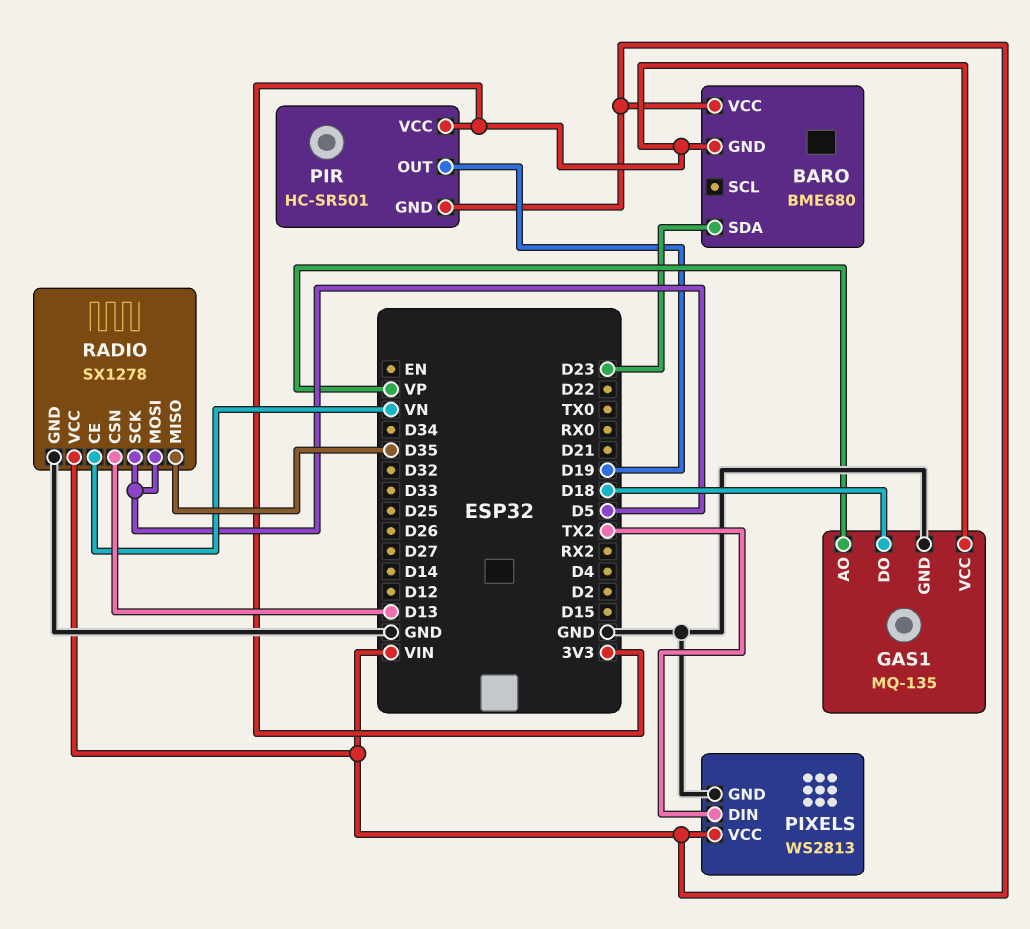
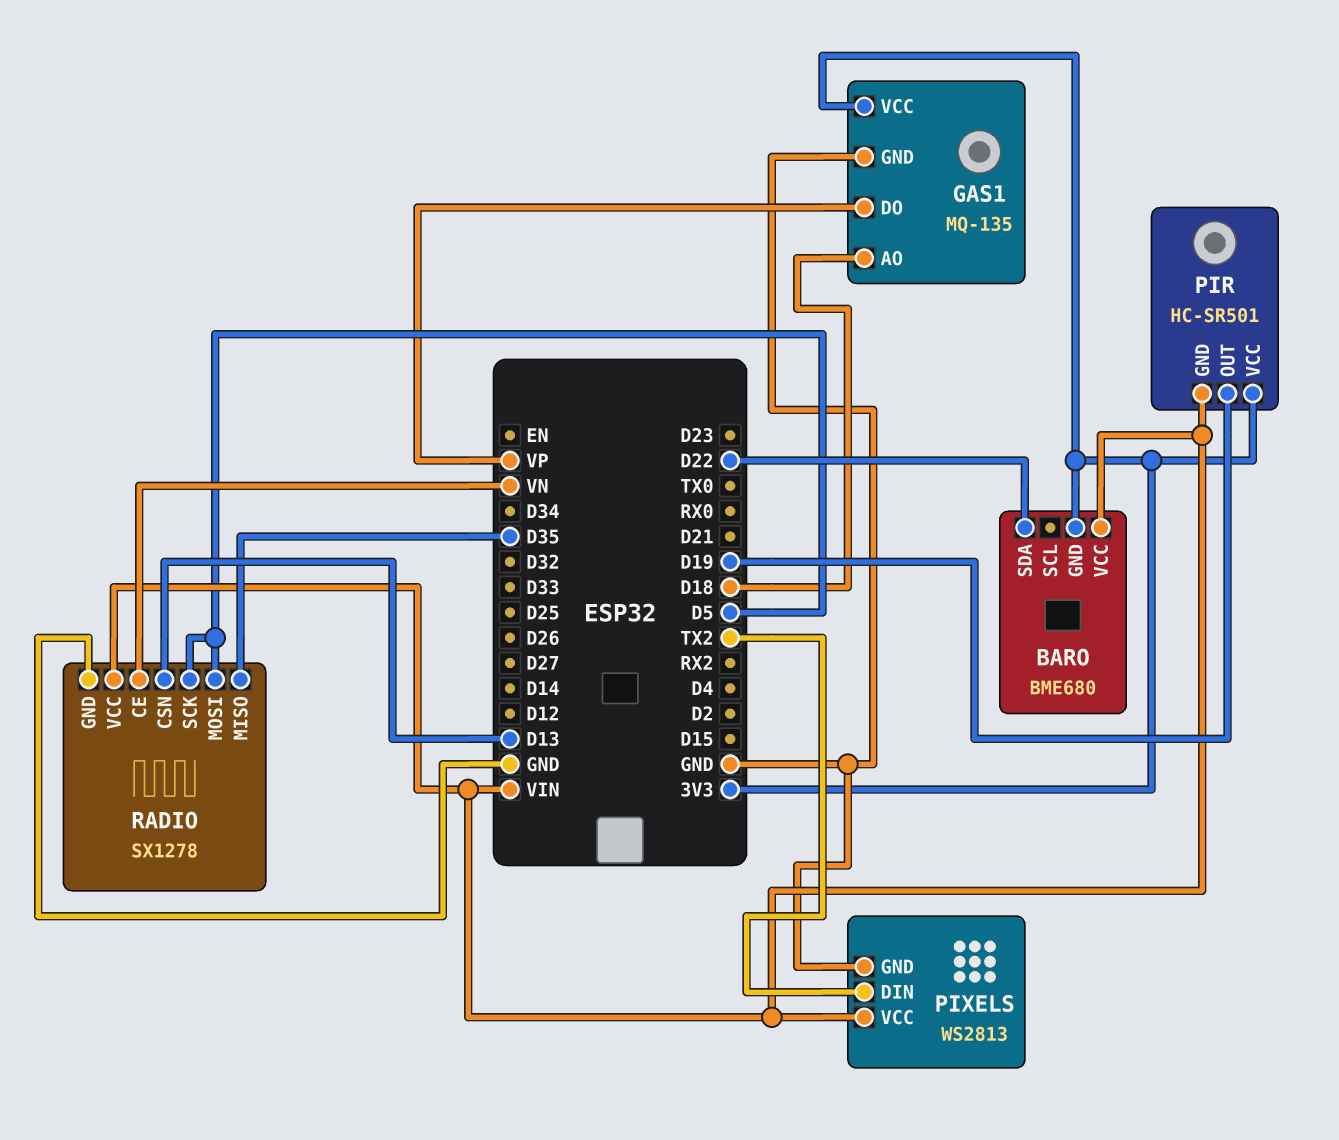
BARO pin SDA: D23 -> D22
GAS1 pin AO: VP -> D18
GAS1 pin DO: D18 -> VP

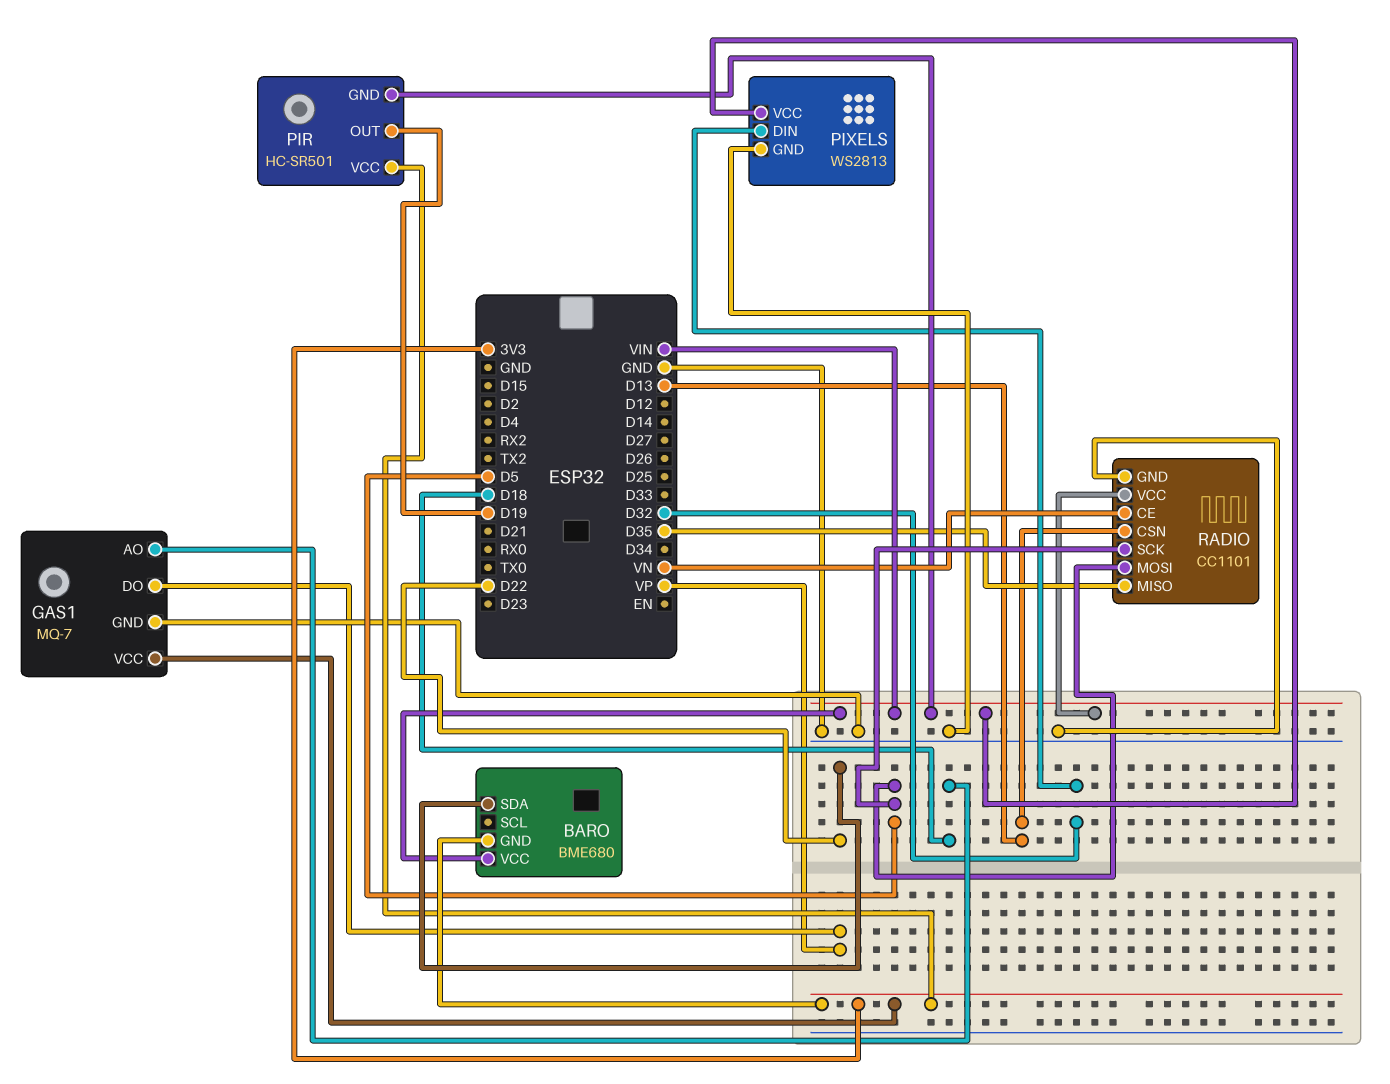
GAS1: MQ-135 -> MQ-7
PIXELS pin DIN: TX2 -> D32
RADIO: SX1278 -> CC1101

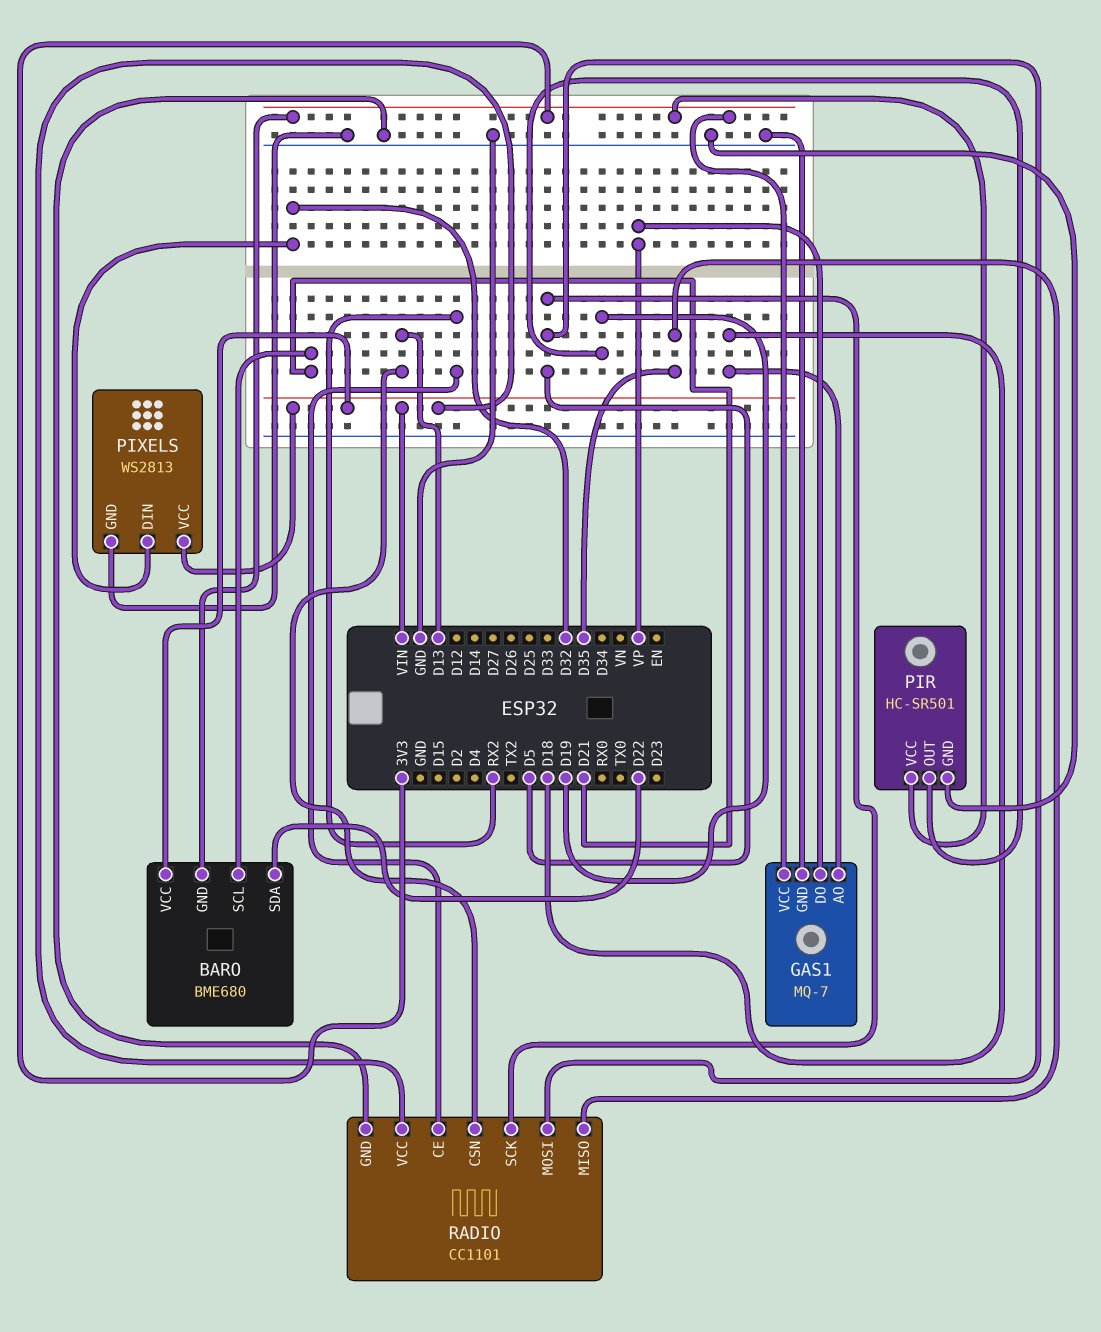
BARO pin SCL: none -> D21
PIR pin GND: VIN -> GND
RADIO pin CE: VN -> RX2

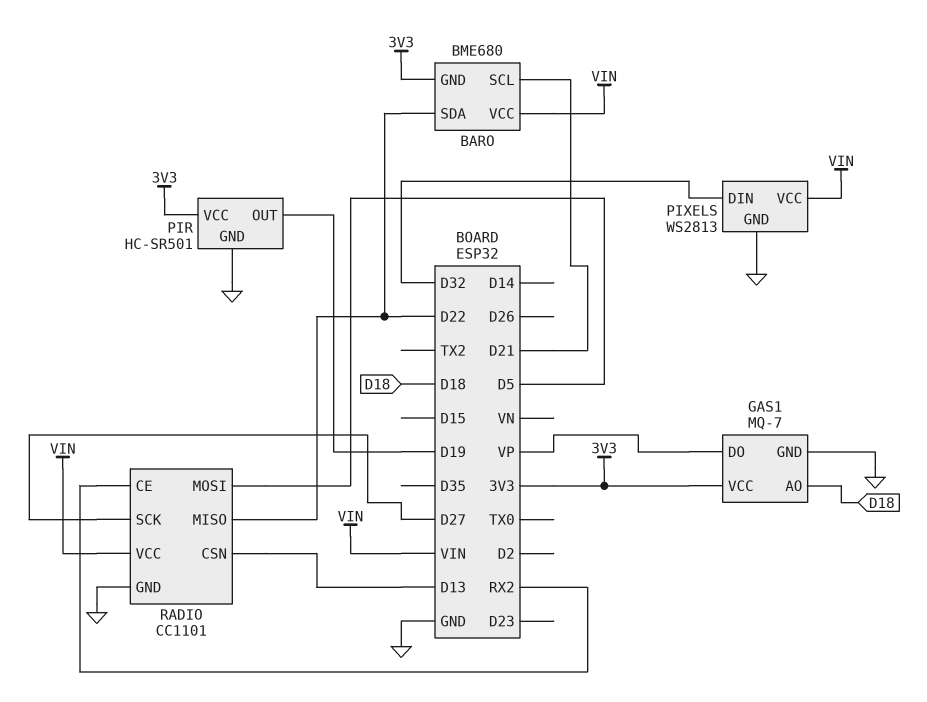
RADIO pin MISO: D35 -> D22
RADIO pin SCK: D5 -> D27

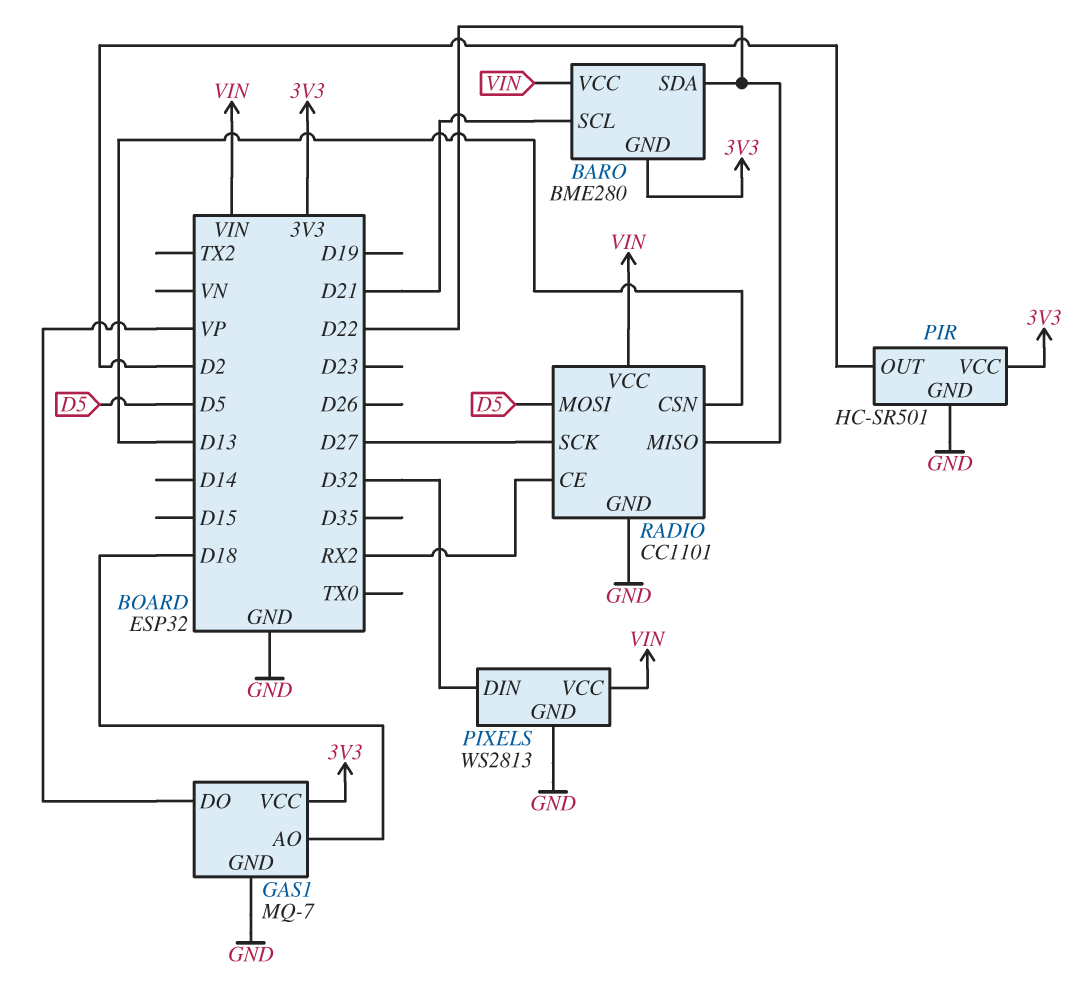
BARO: BME680 -> BME280
PIR pin OUT: D19 -> D2

